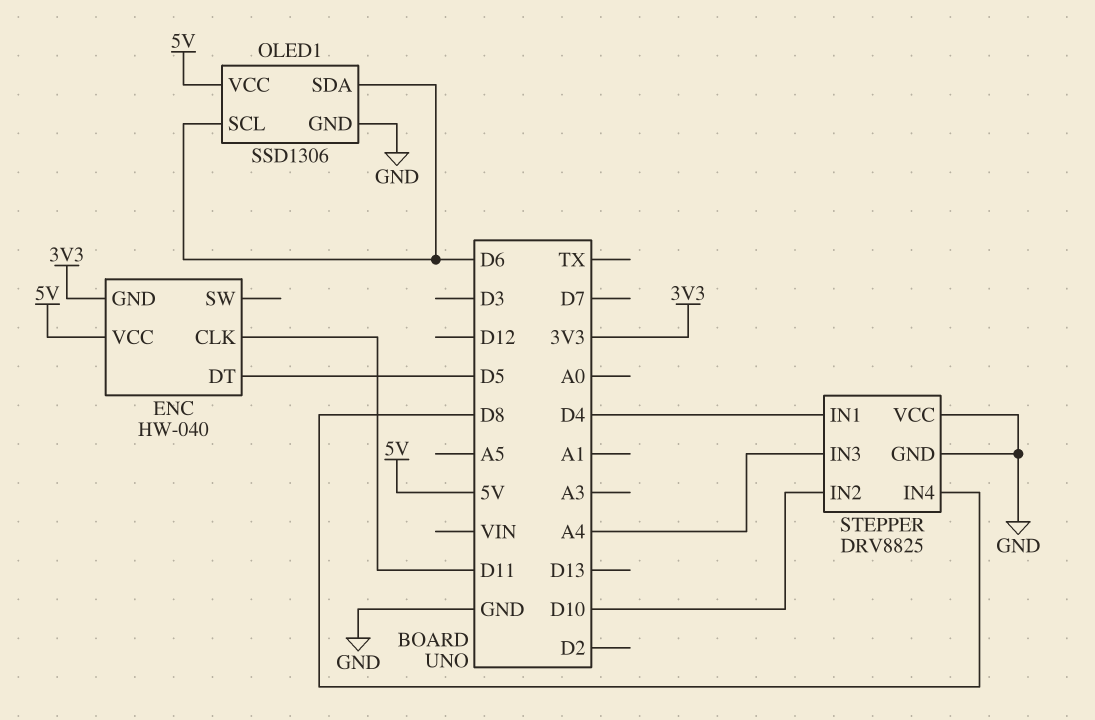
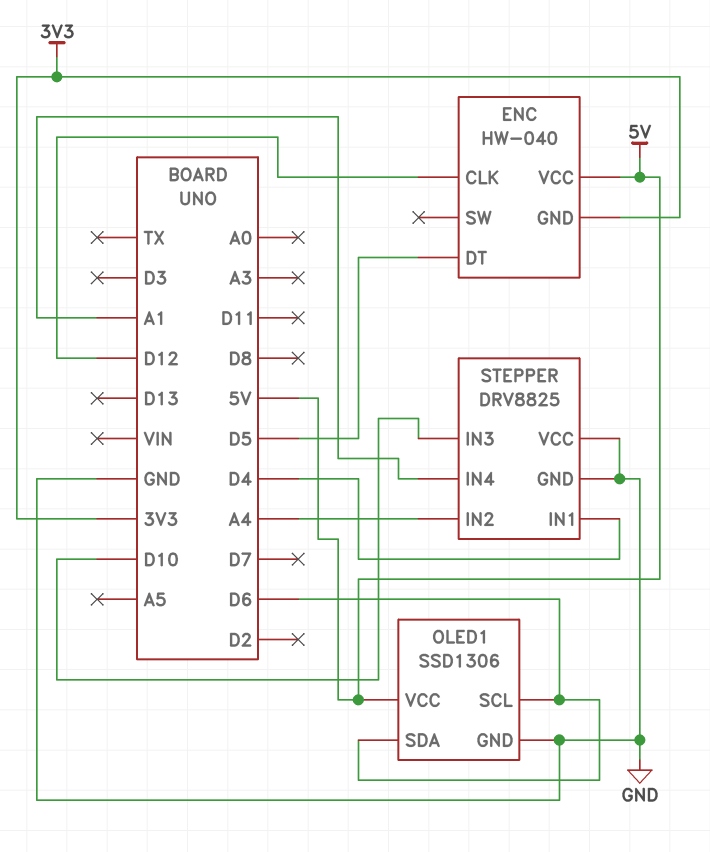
ENC pin CLK: D11 -> D12
STEPPER pin IN2: D10 -> A4
STEPPER pin IN3: A4 -> D10
STEPPER pin IN4: D8 -> A1

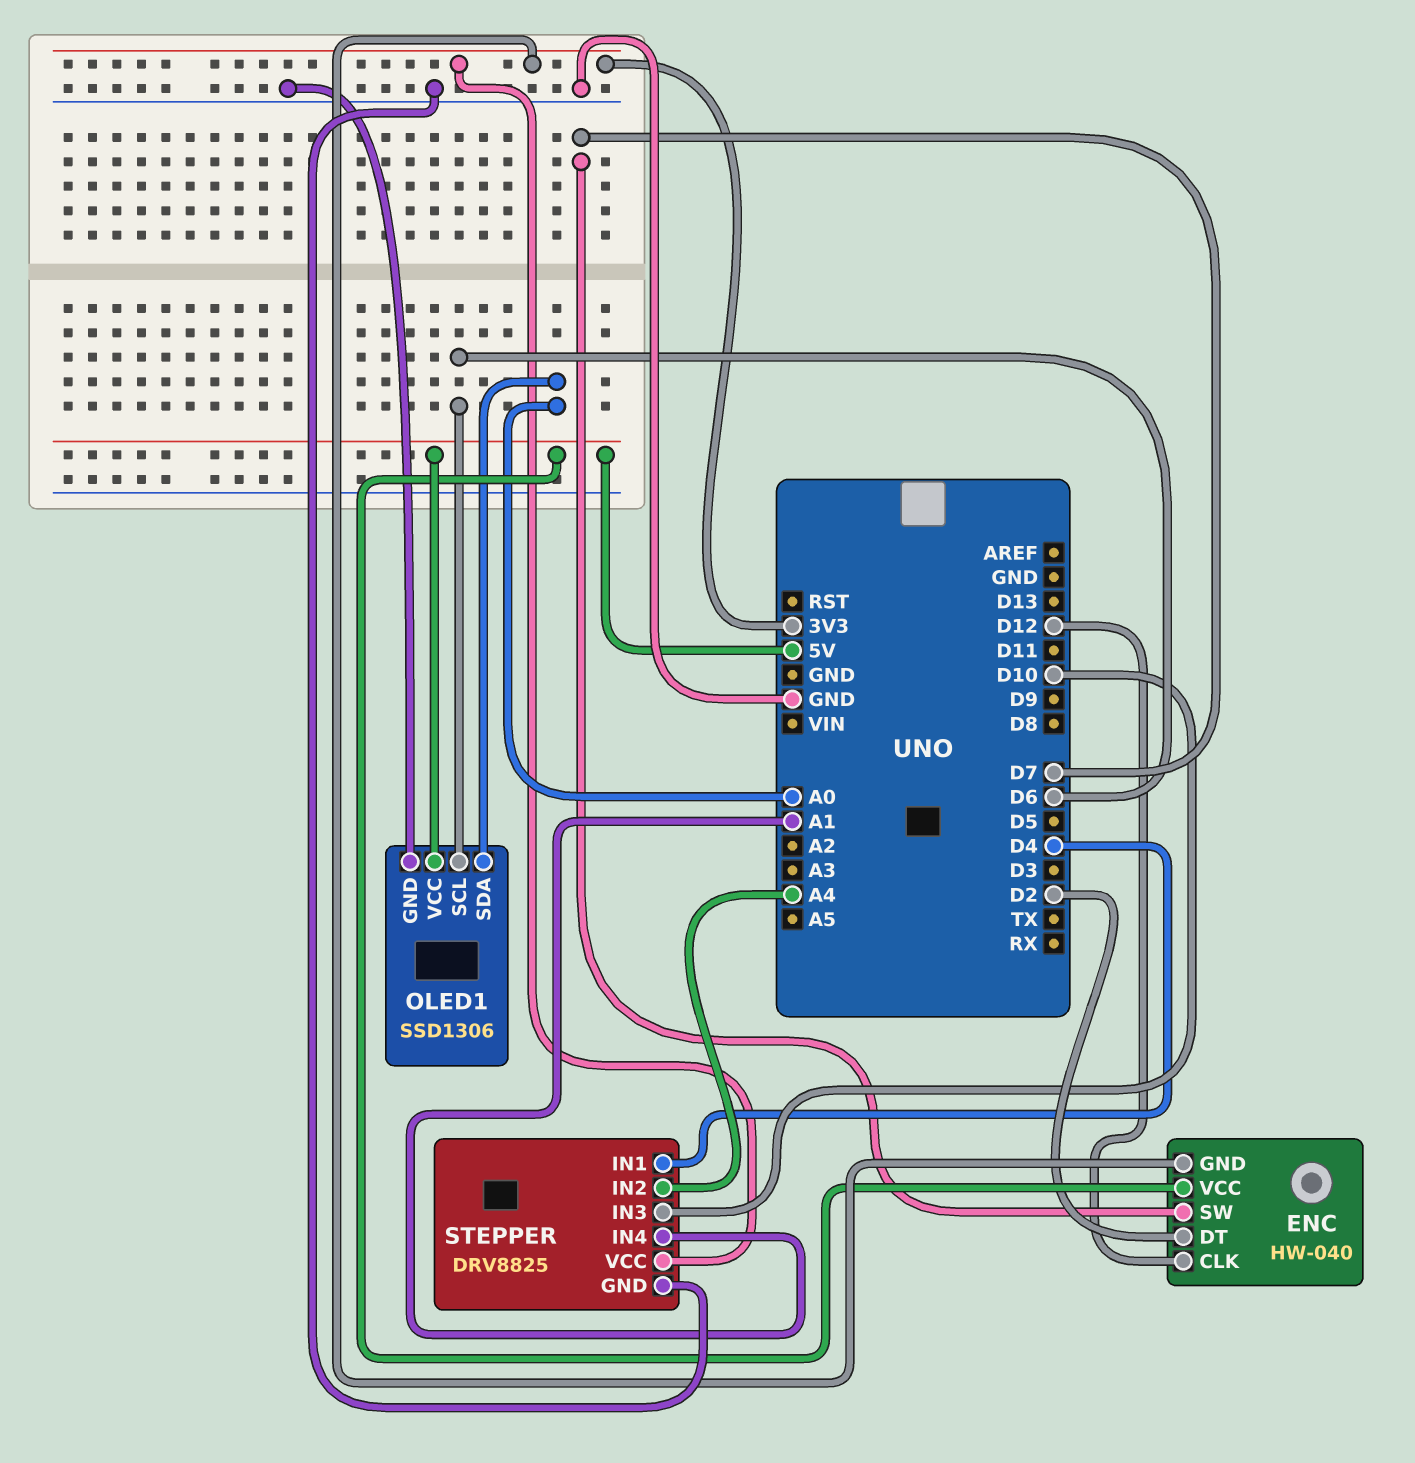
ENC pin DT: D5 -> D2
ENC pin SW: none -> D7
OLED1 pin SDA: D6 -> A0
STEPPER pin VCC: GND -> 3V3

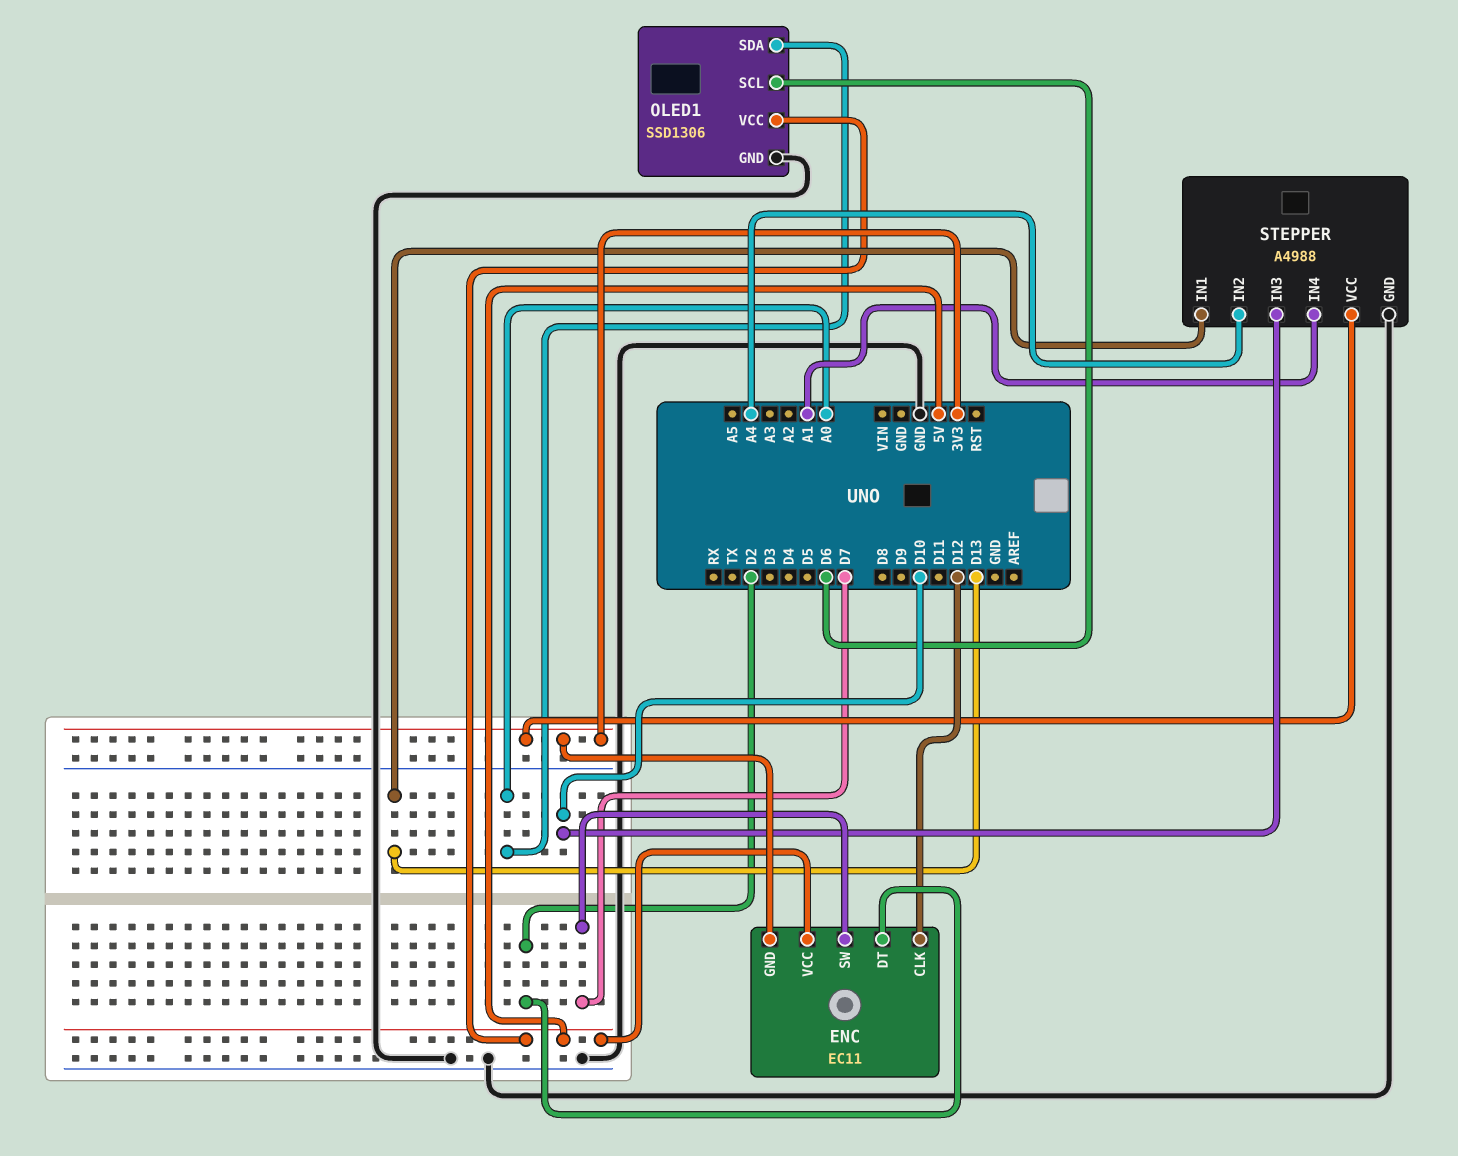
ENC: HW-040 -> EC11
STEPPER: DRV8825 -> A4988
STEPPER pin IN1: D4 -> D13

